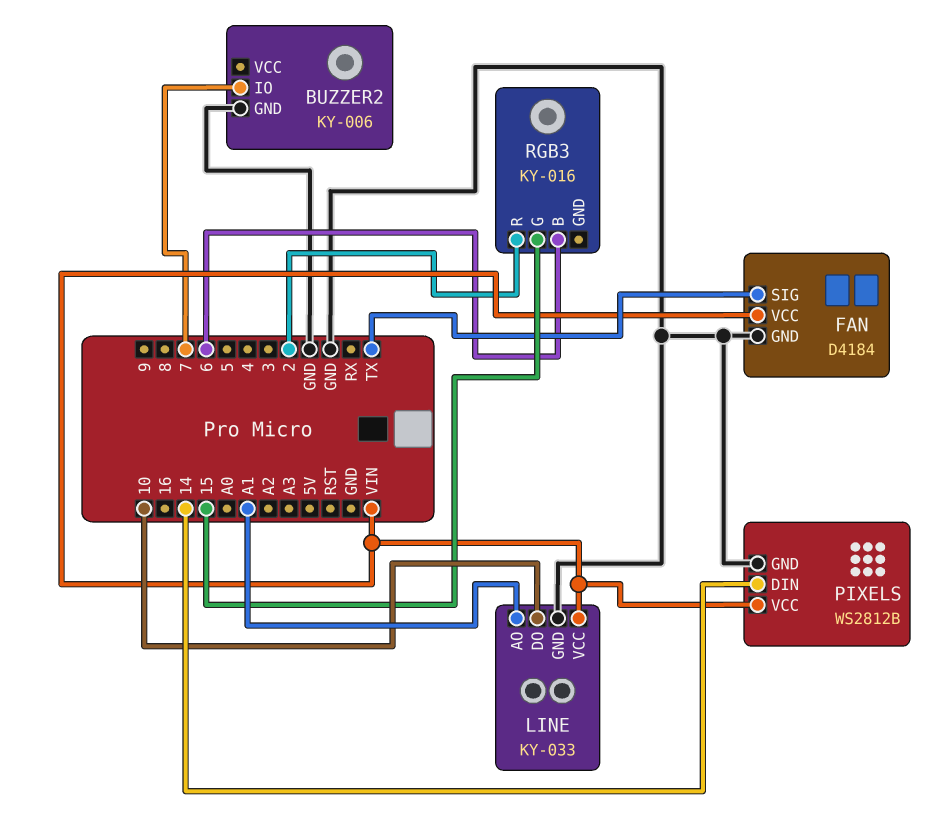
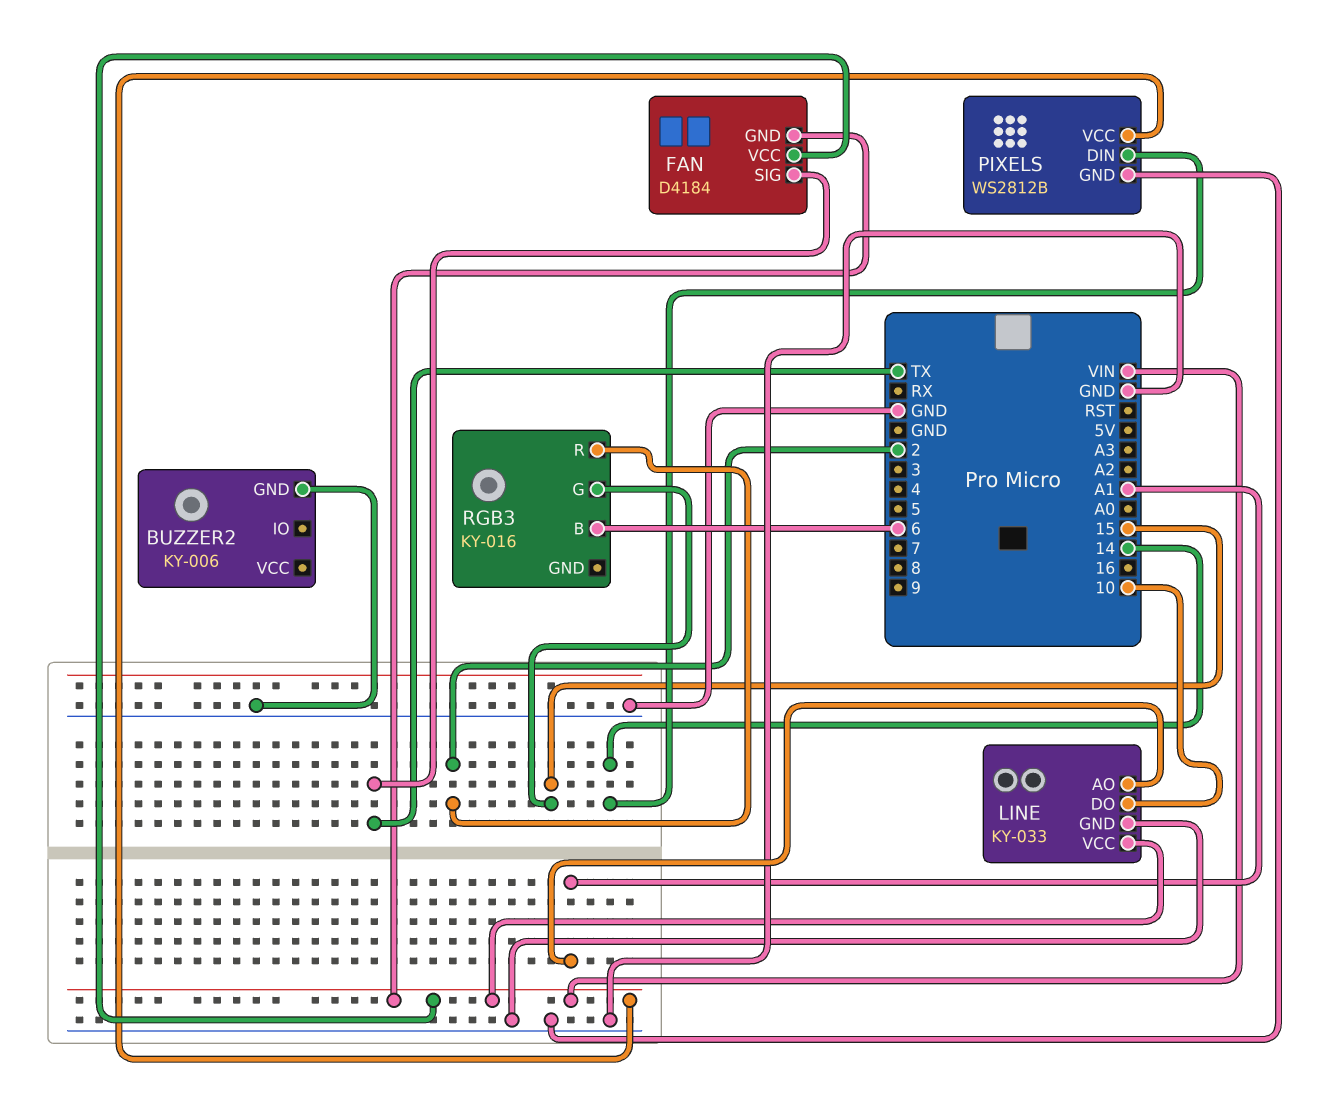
BUZZER2 pin IO: 7 -> none
FAN pin GND: GND -> VIN

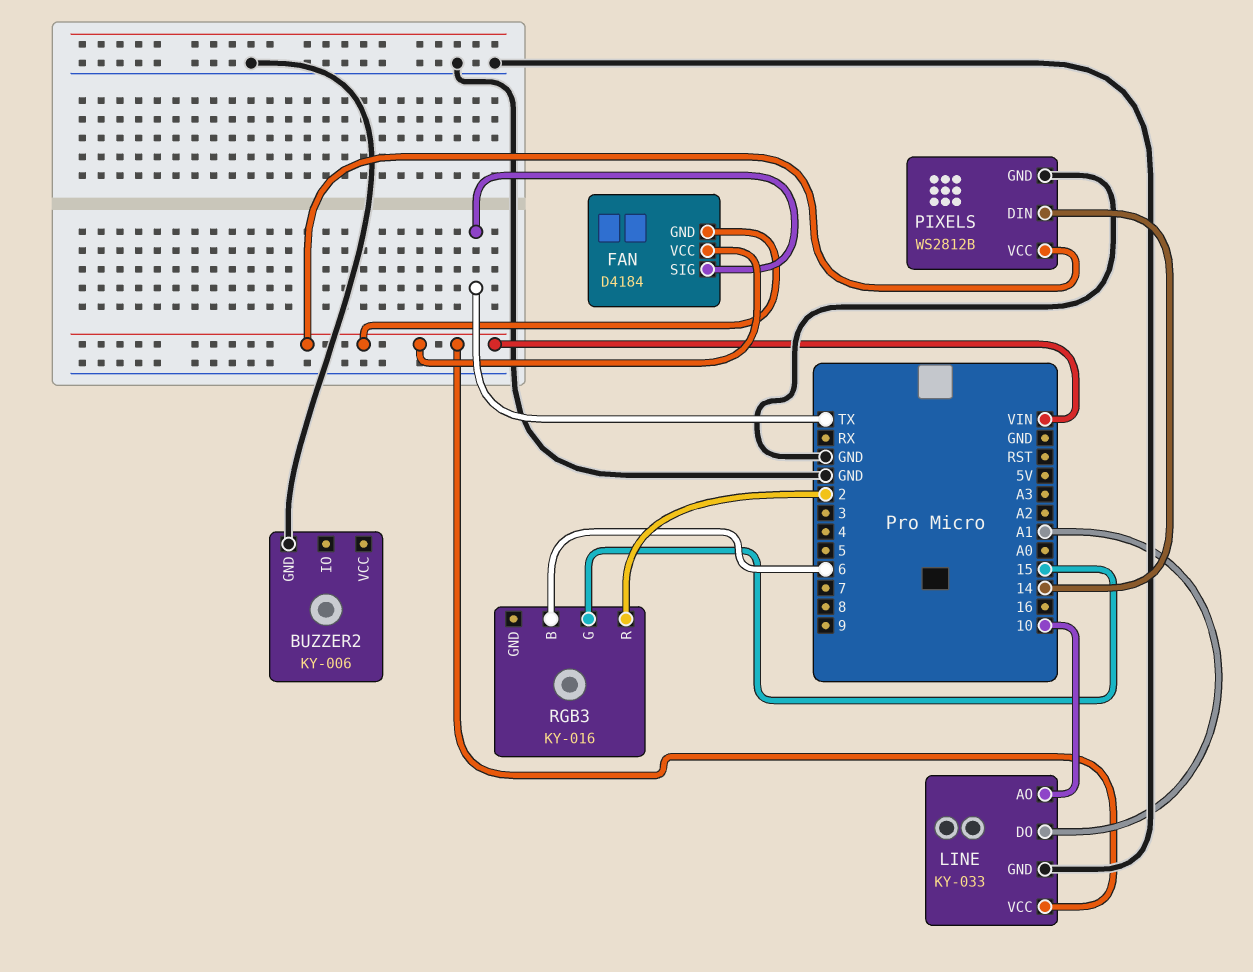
LINE pin AO: A1 -> 10
LINE pin DO: 10 -> A1

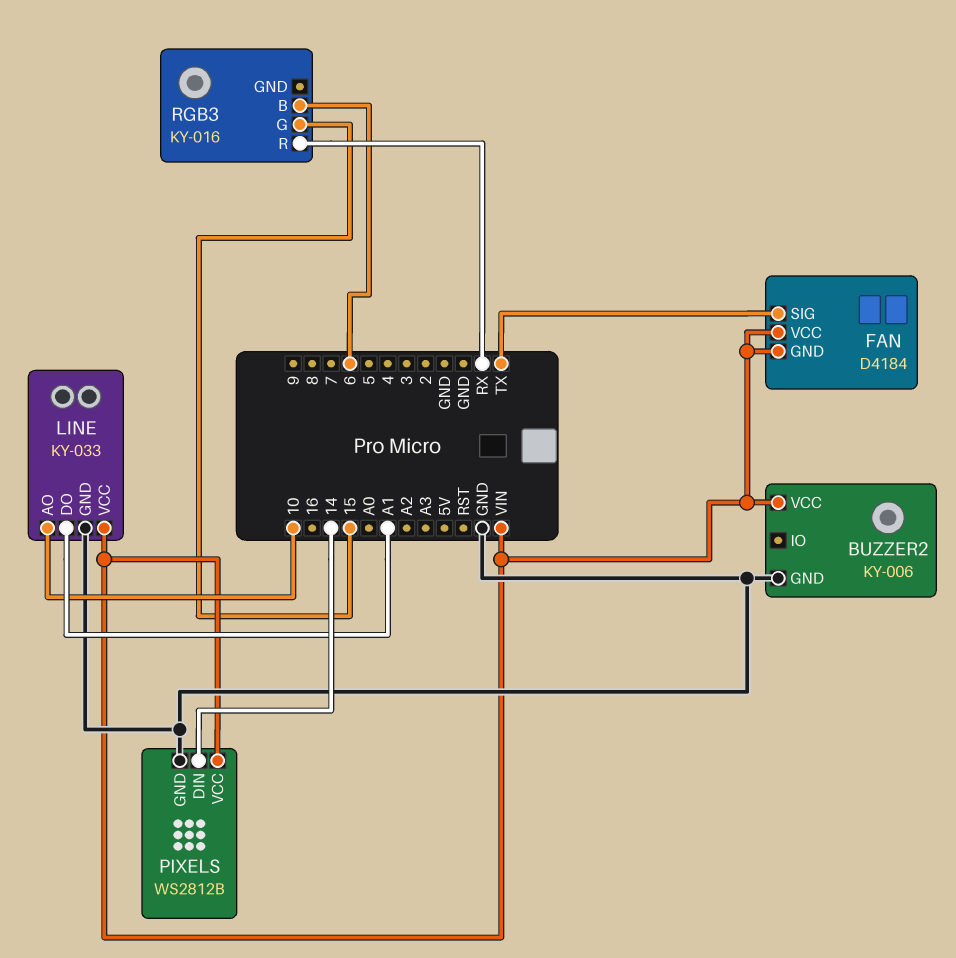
BUZZER2 pin VCC: none -> VIN
RGB3 pin R: 2 -> RX

